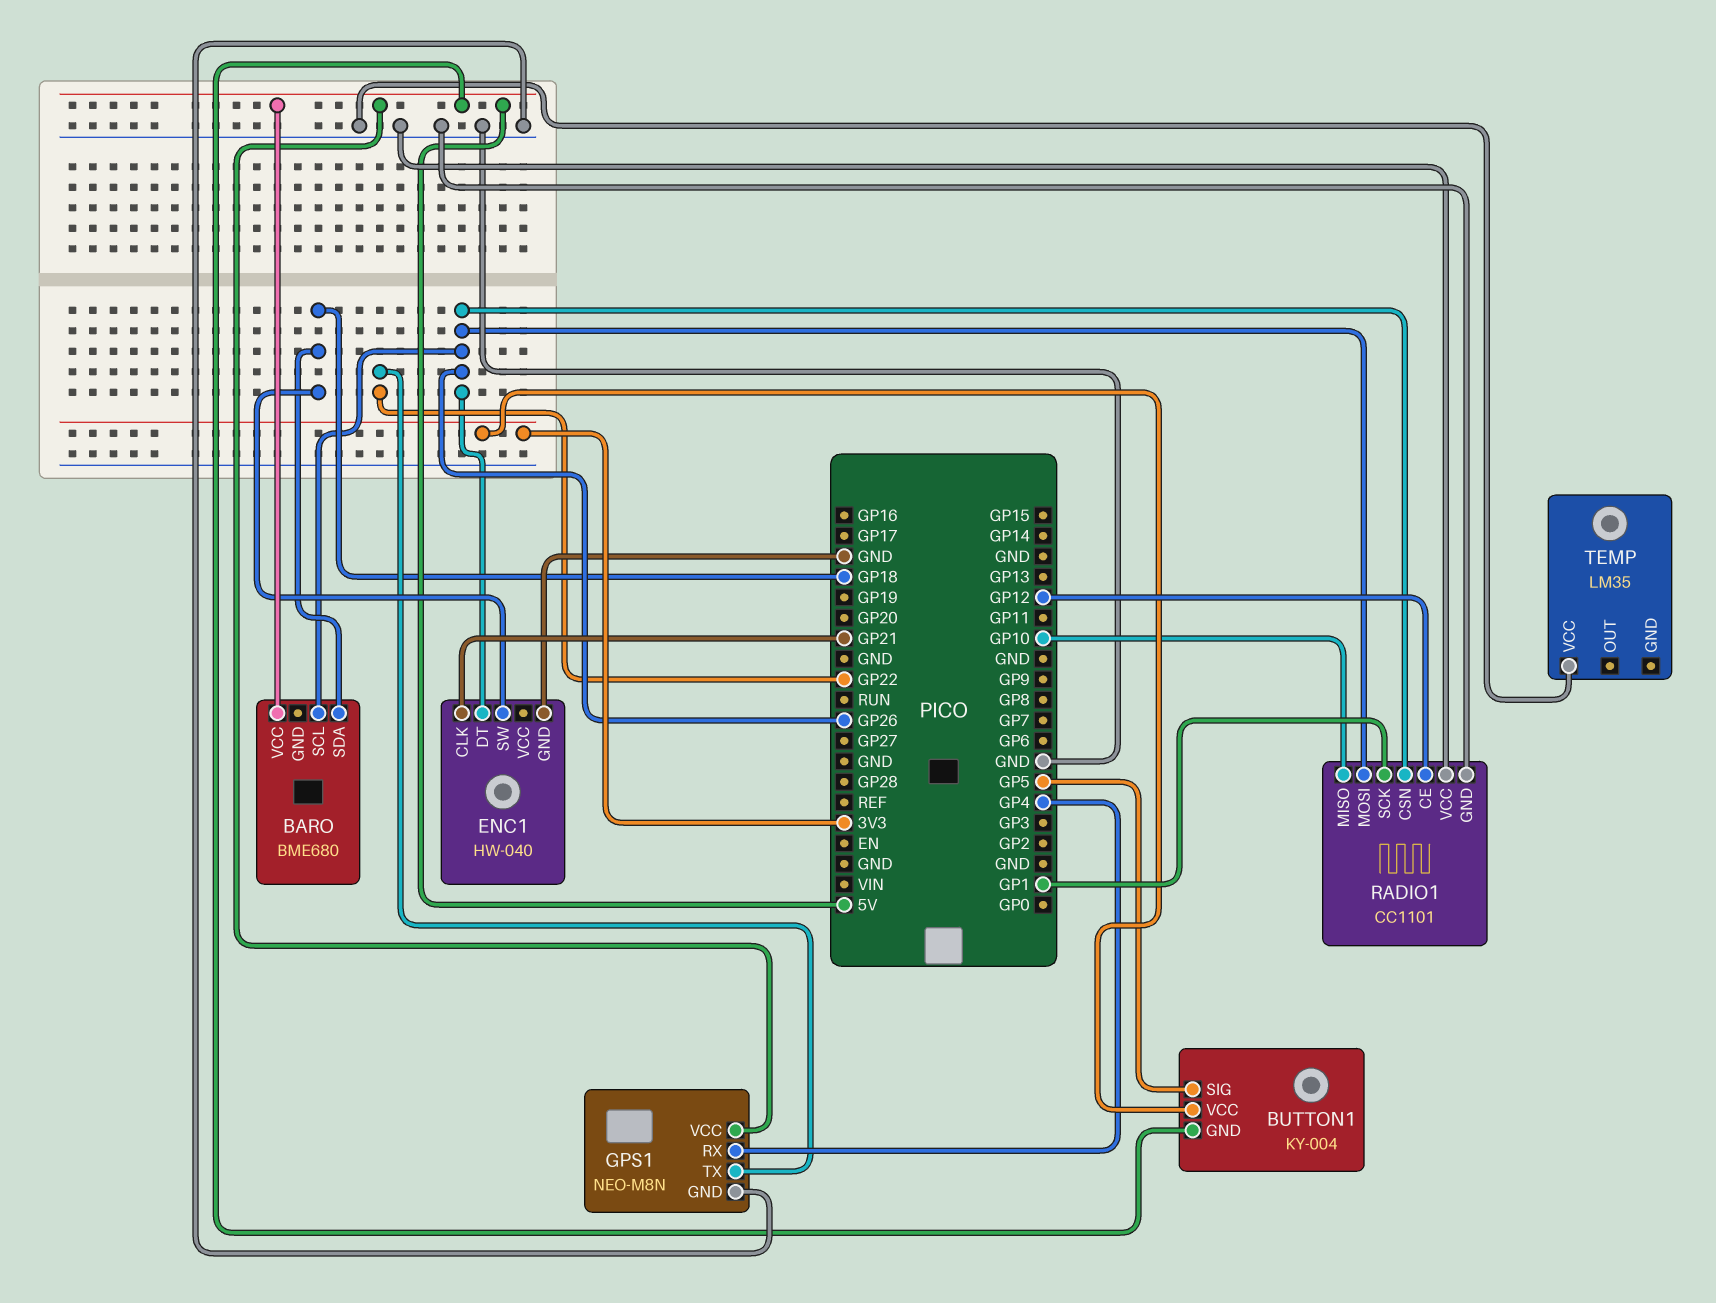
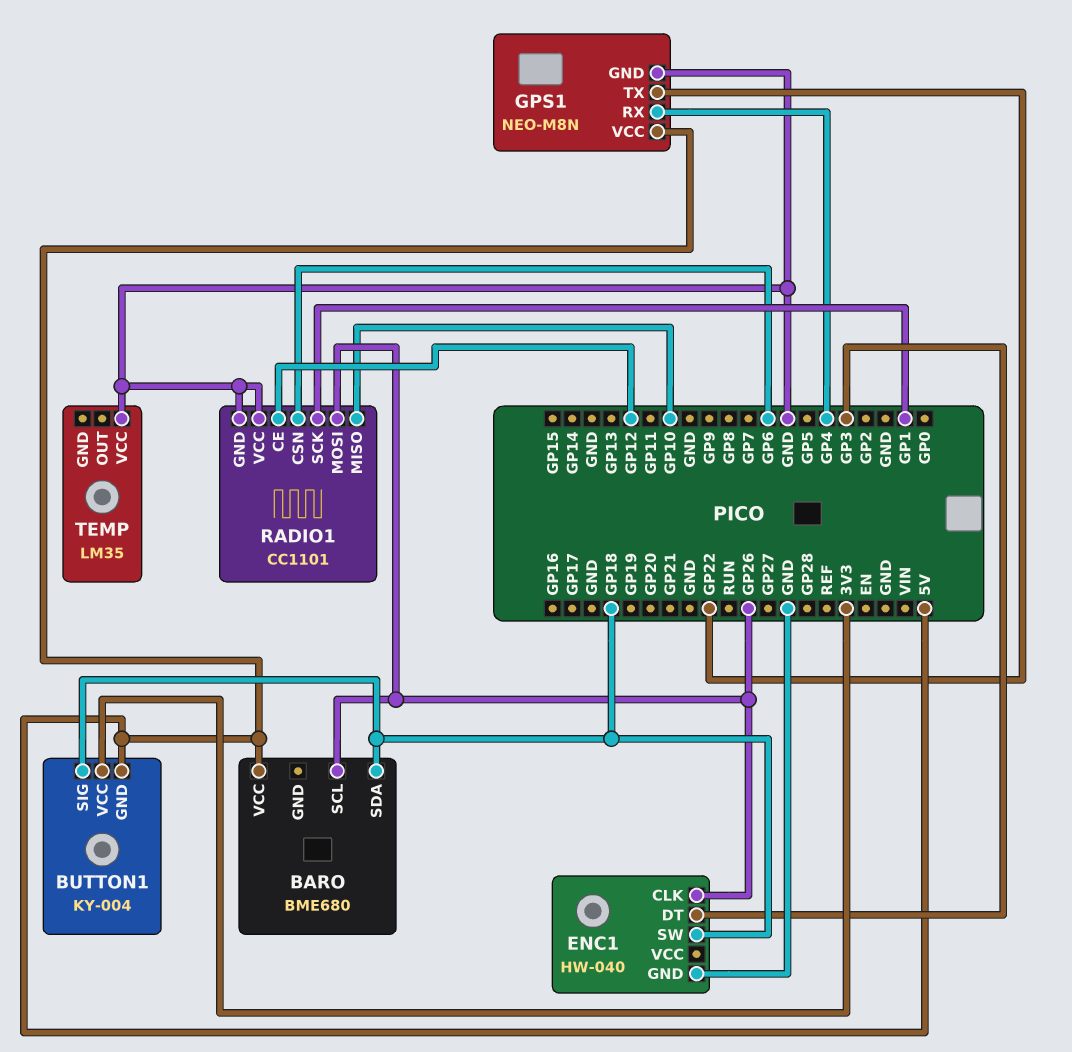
BUTTON1 pin SIG: GP5 -> GP18
ENC1 pin CLK: GP21 -> GP26
ENC1 pin DT: GP26 -> GP3
RADIO1 pin CSN: GP26 -> GP6

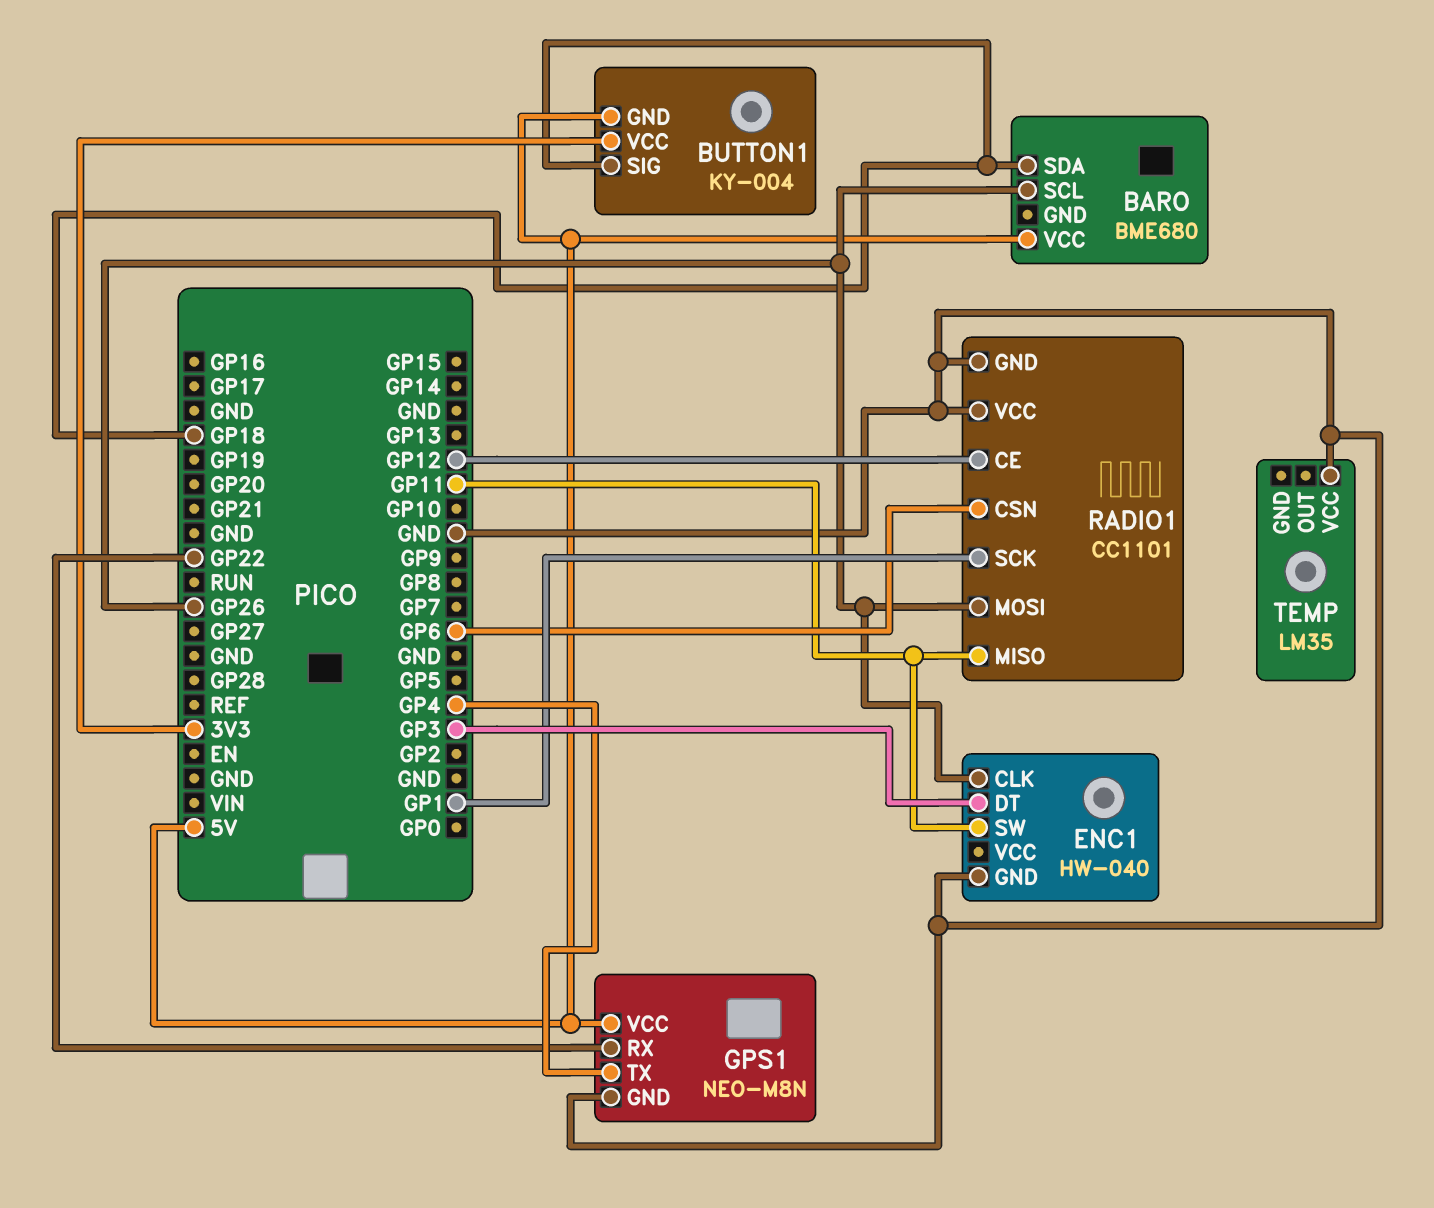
ENC1 pin SW: GP18 -> GP11
GPS1 pin RX: GP4 -> GP22
GPS1 pin TX: GP22 -> GP4
RADIO1 pin MISO: GP10 -> GP11

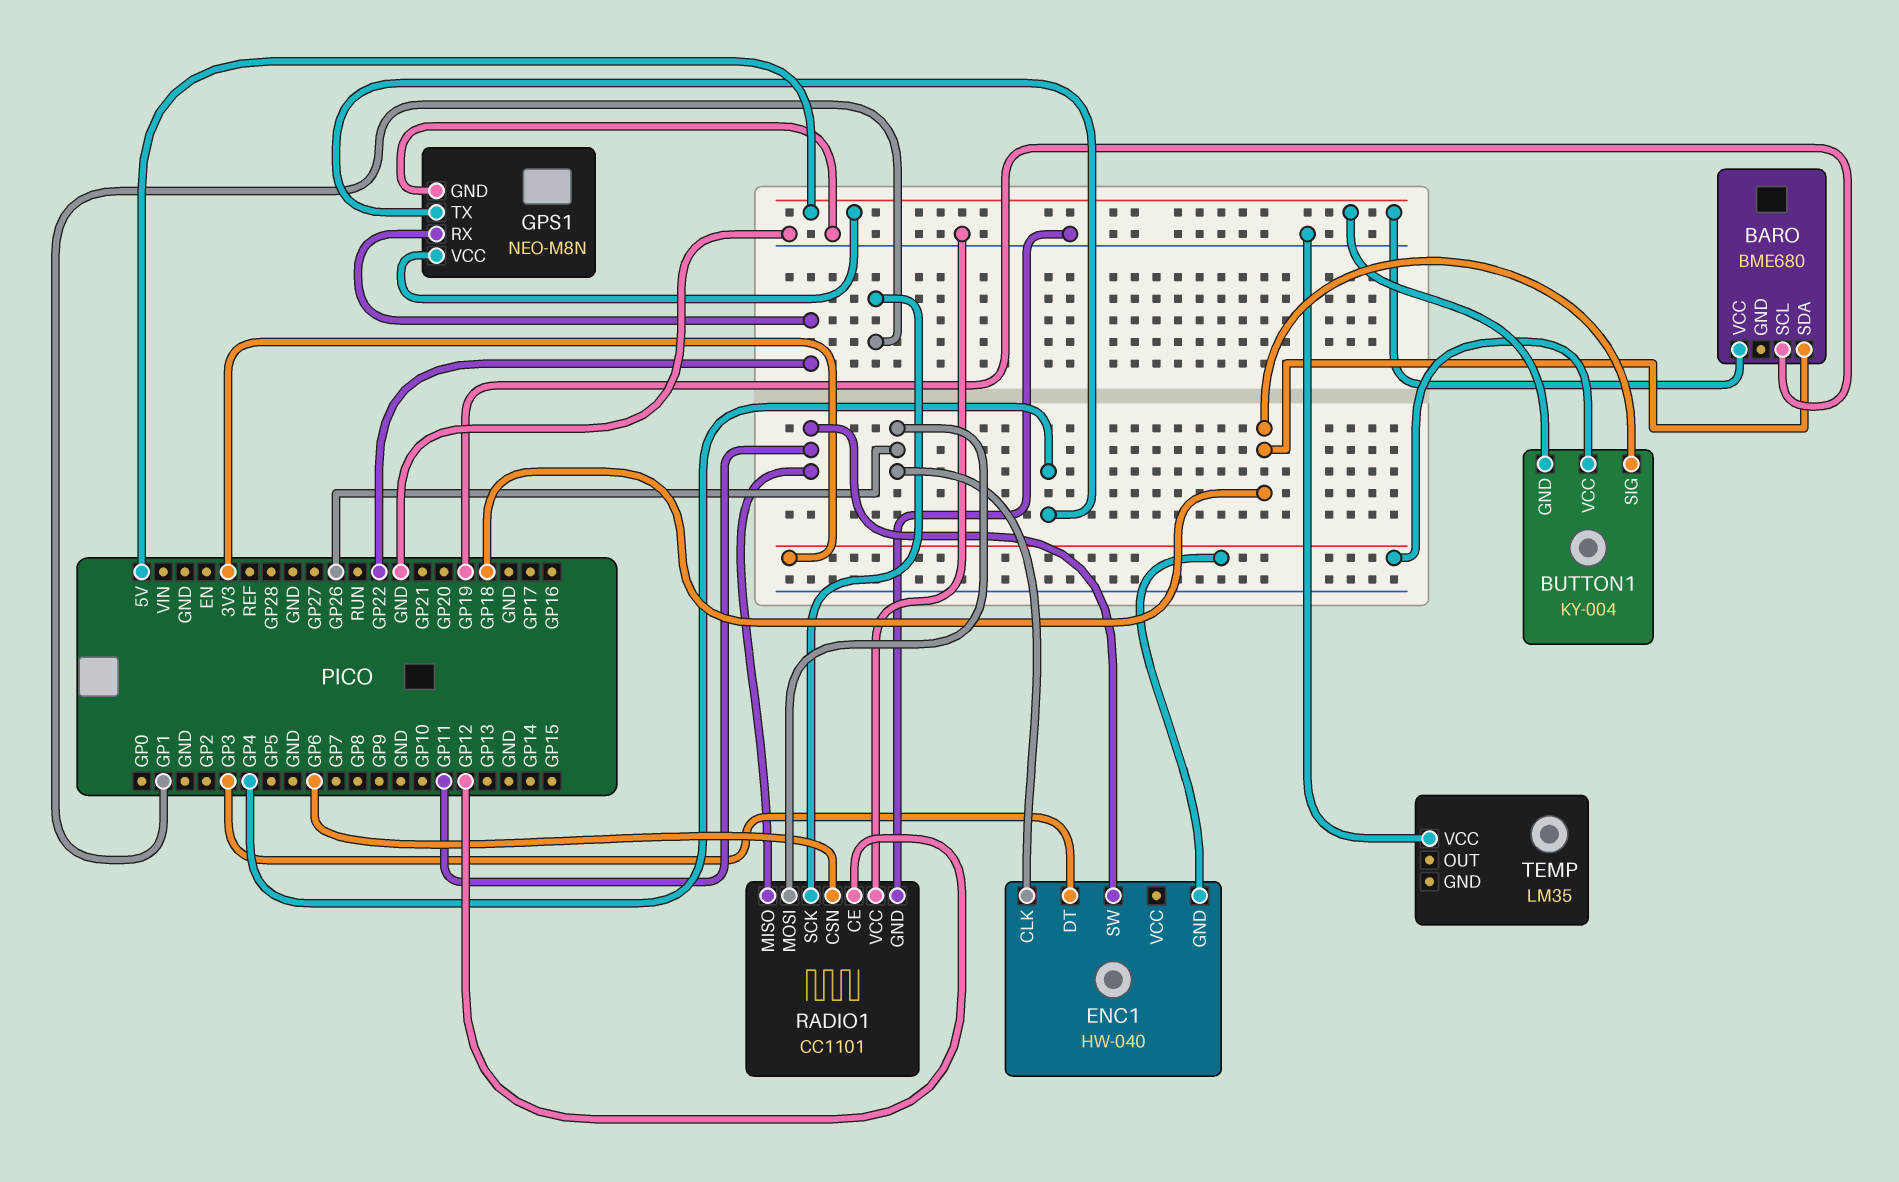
BARO pin SCL: GP26 -> GP19
ENC1 pin GND: GND -> 3V3

